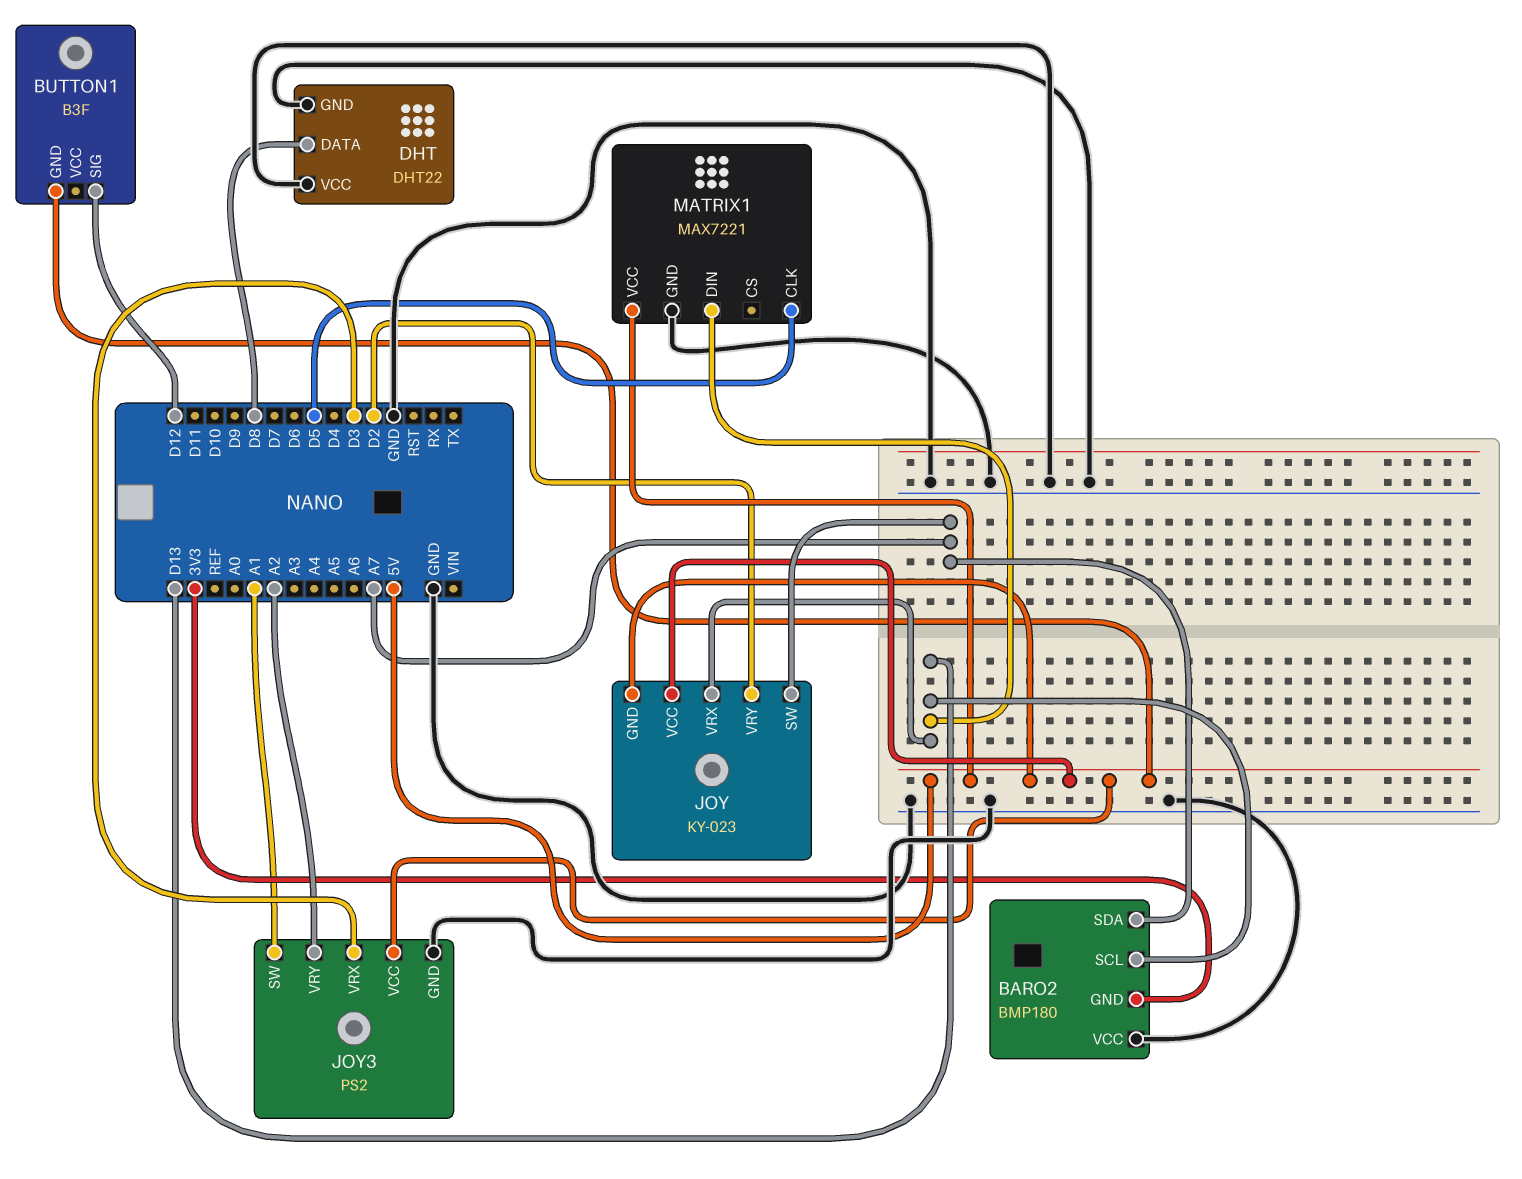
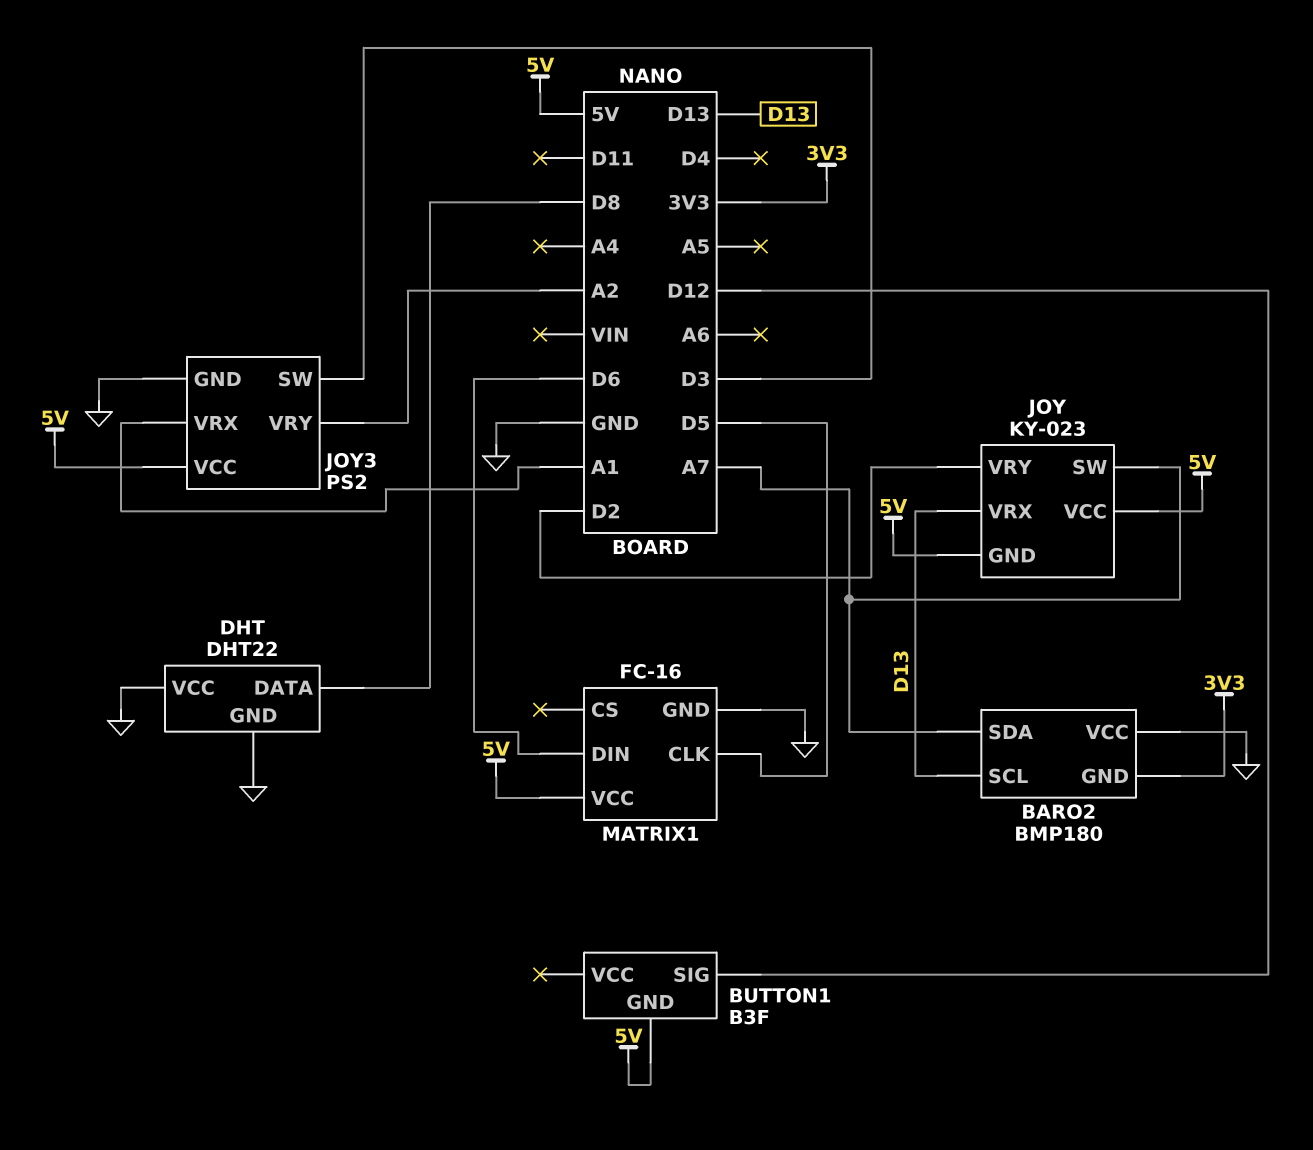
JOY3 pin SW: A1 -> D3
JOY3 pin VRX: D3 -> A1
MATRIX1: MAX7221 -> FC-16
MATRIX1 pin DIN: D13 -> D6

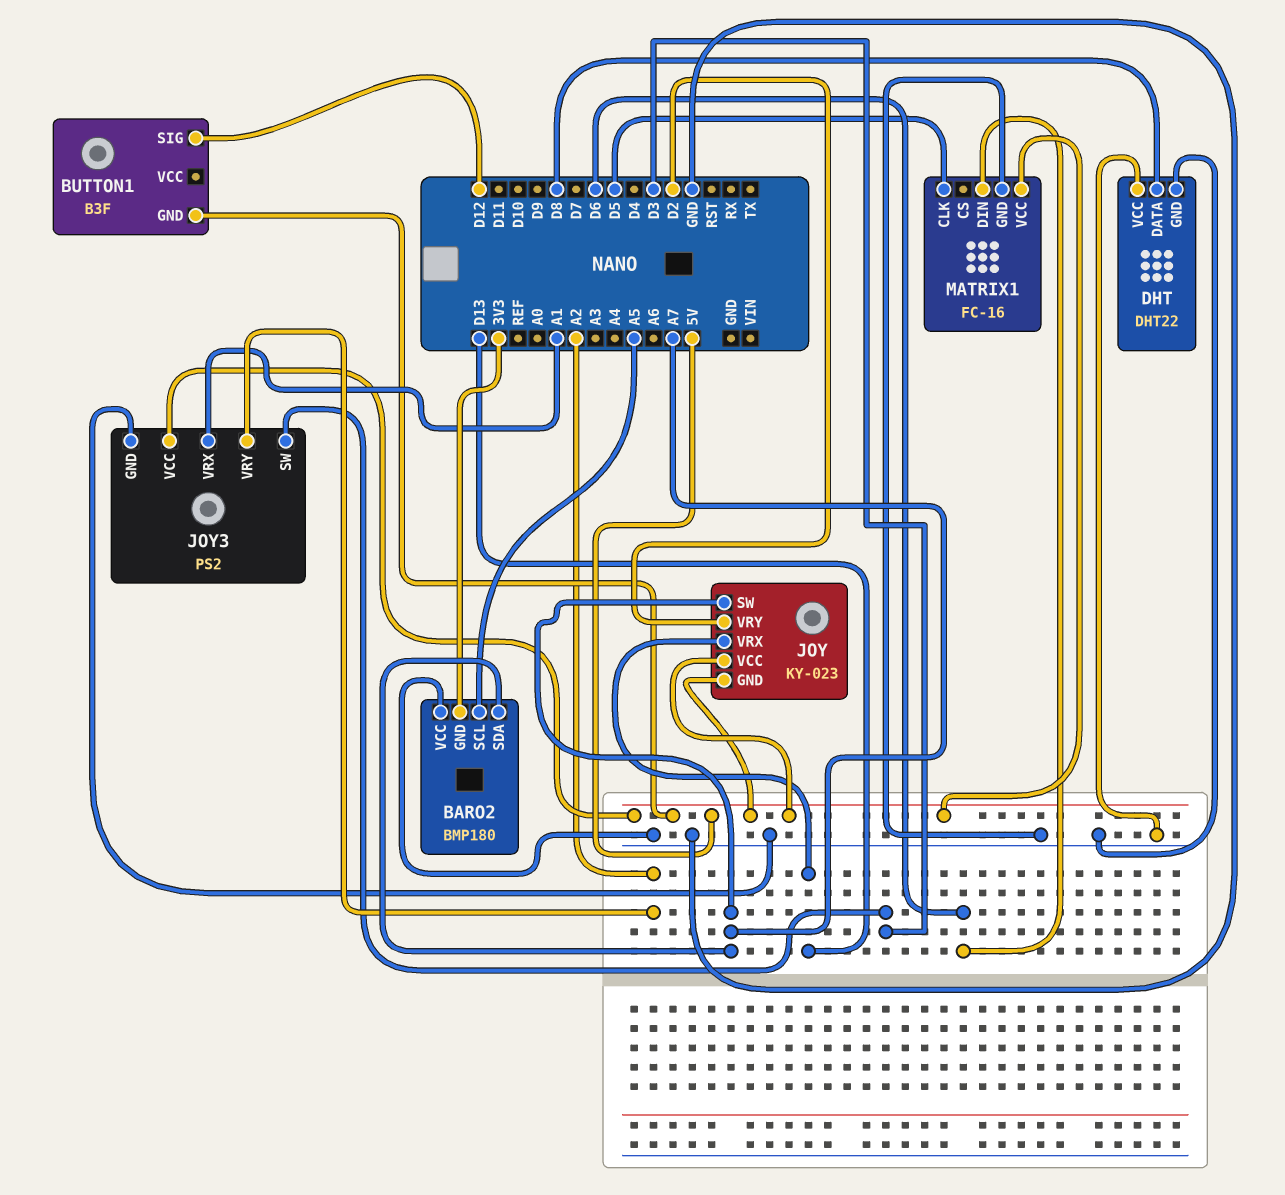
BARO2 pin SCL: D13 -> A5

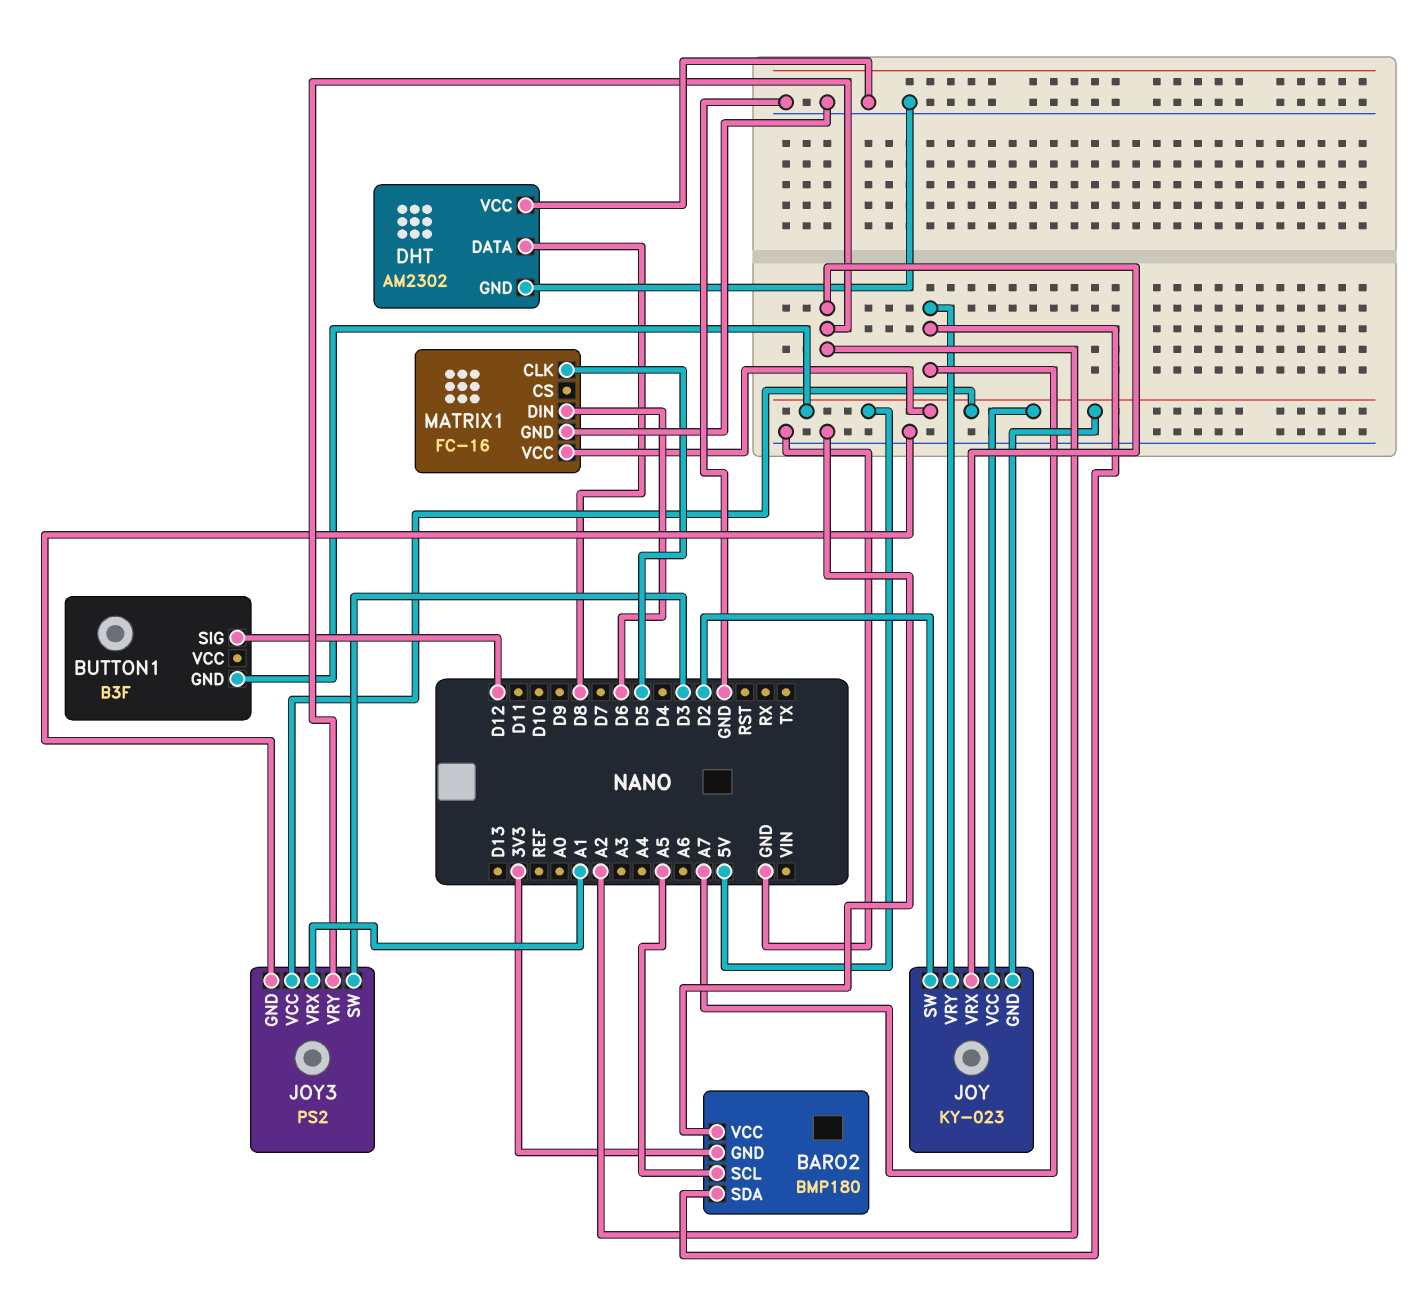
DHT: DHT22 -> AM2302
JOY pin SW: A7 -> D2
JOY pin VRX: D13 -> A2
JOY pin VRY: D2 -> A7

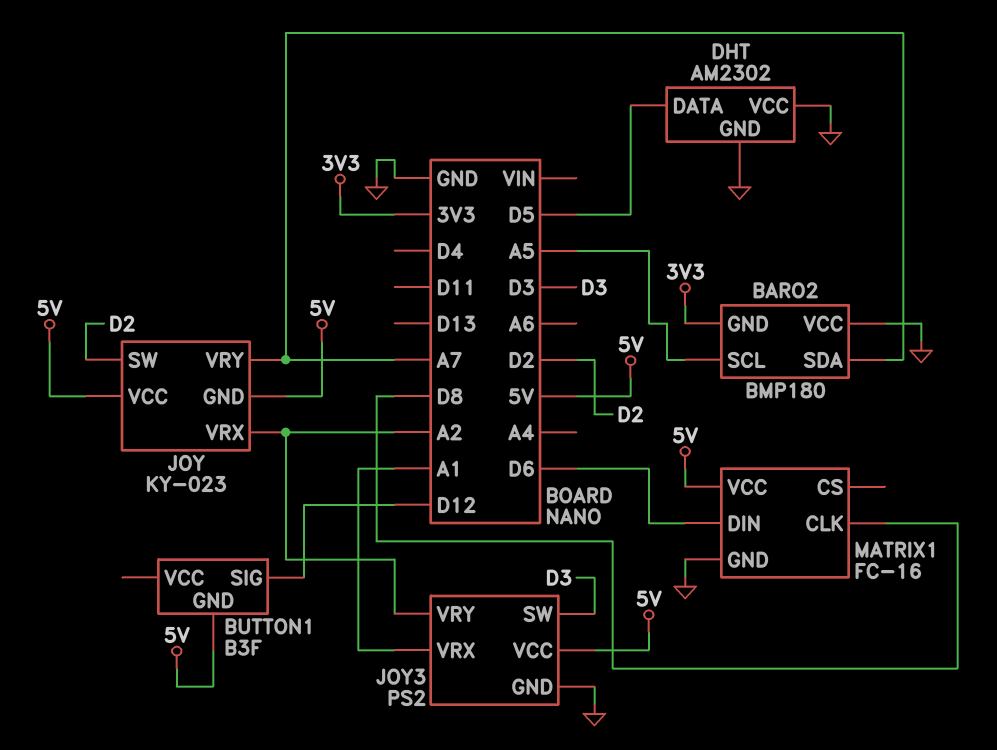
DHT pin DATA: D8 -> D5
MATRIX1 pin CLK: D5 -> D8

